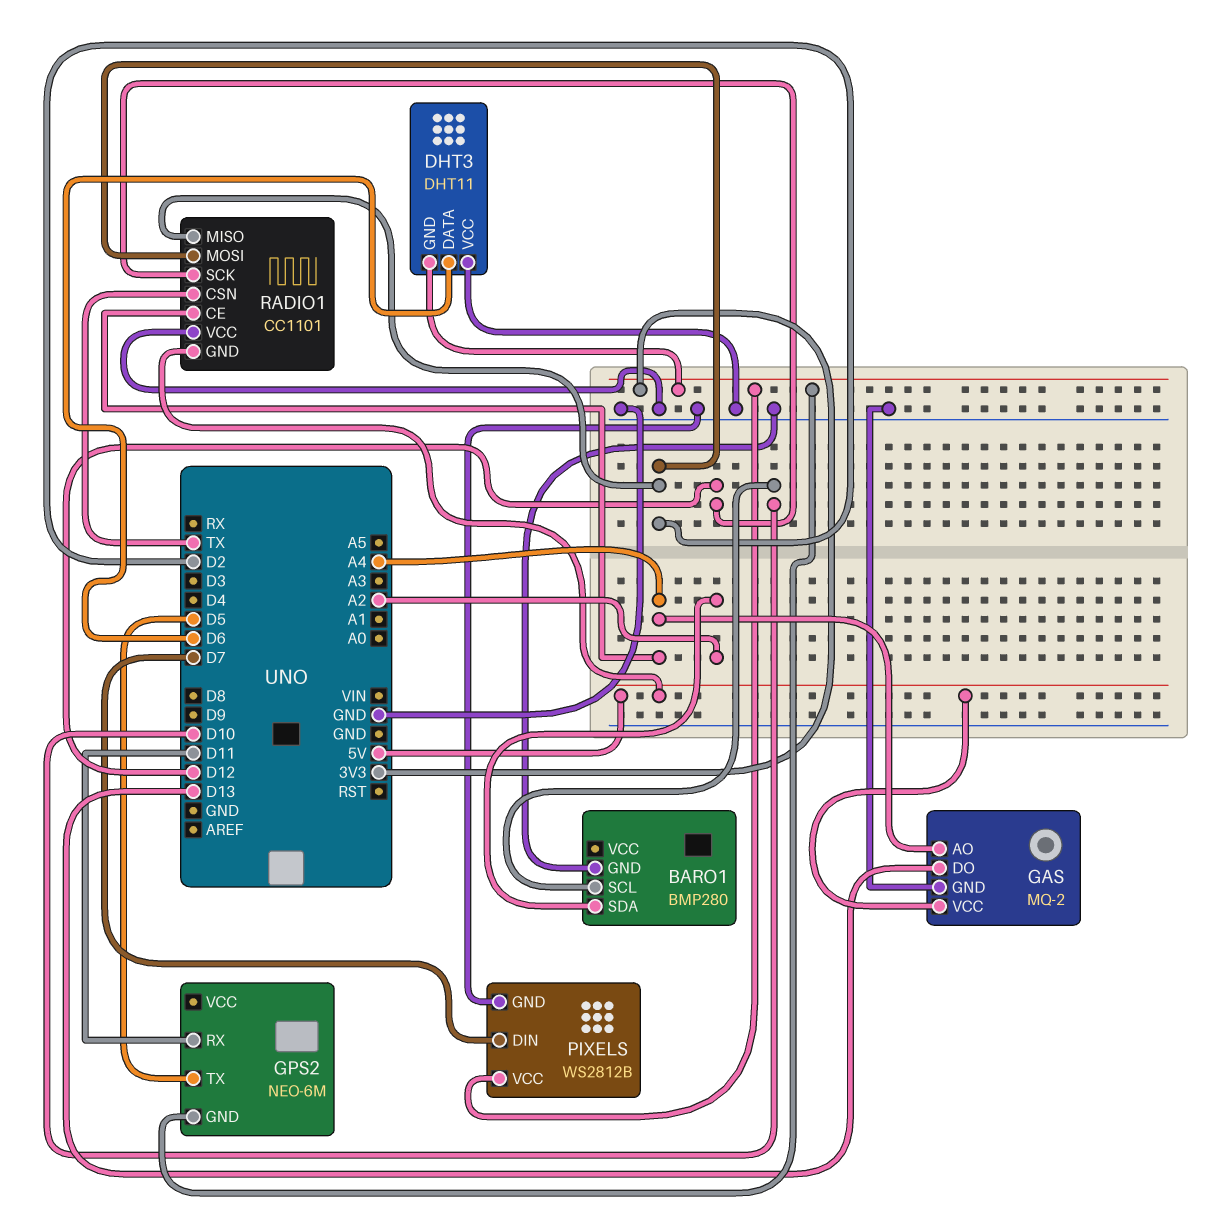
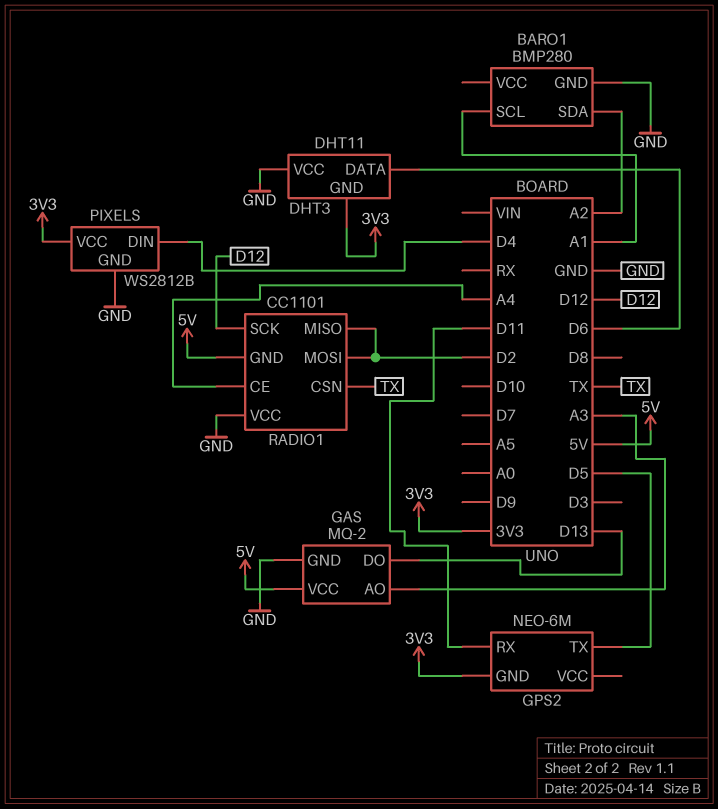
BARO1 pin SCL: D10 -> A1
GAS pin AO: A4 -> A3
PIXELS pin DIN: D7 -> D4

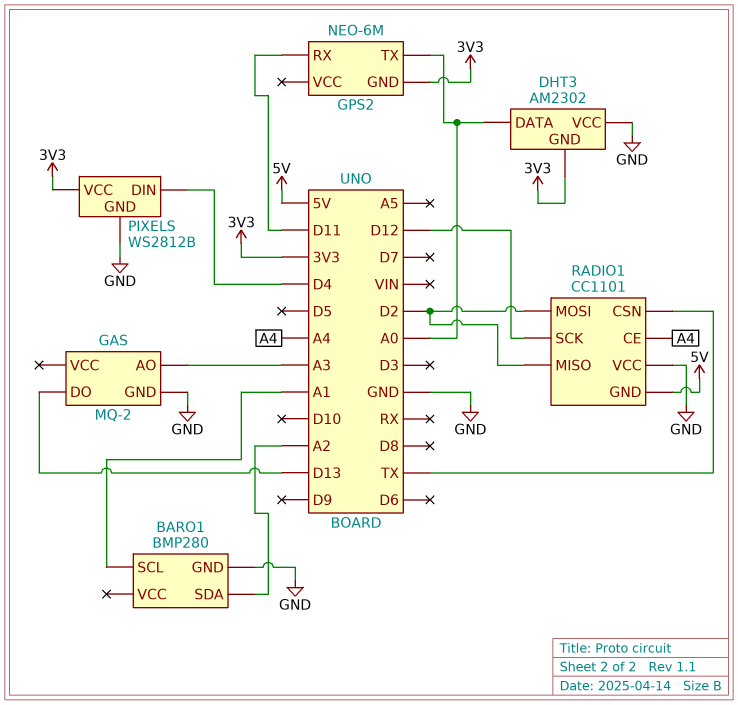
DHT3: DHT11 -> AM2302
DHT3 pin DATA: D6 -> A0
GAS pin VCC: 5V -> none
GPS2 pin TX: D5 -> A0

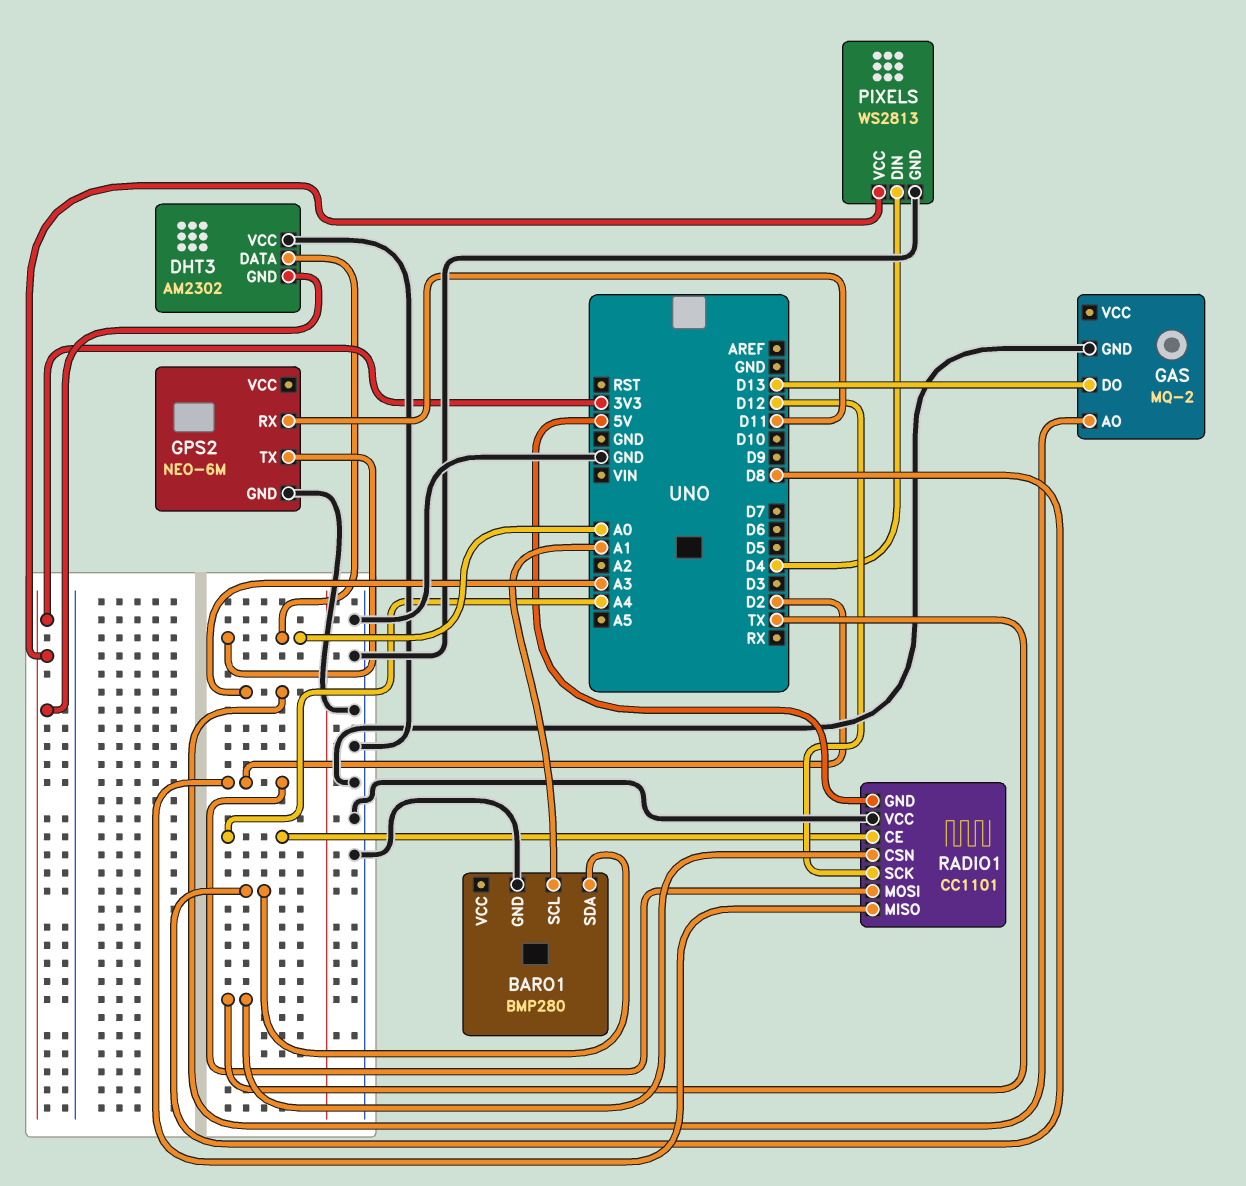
BARO1 pin SDA: A2 -> D8
GPS2 pin GND: 3V3 -> GND
PIXELS: WS2812B -> WS2813

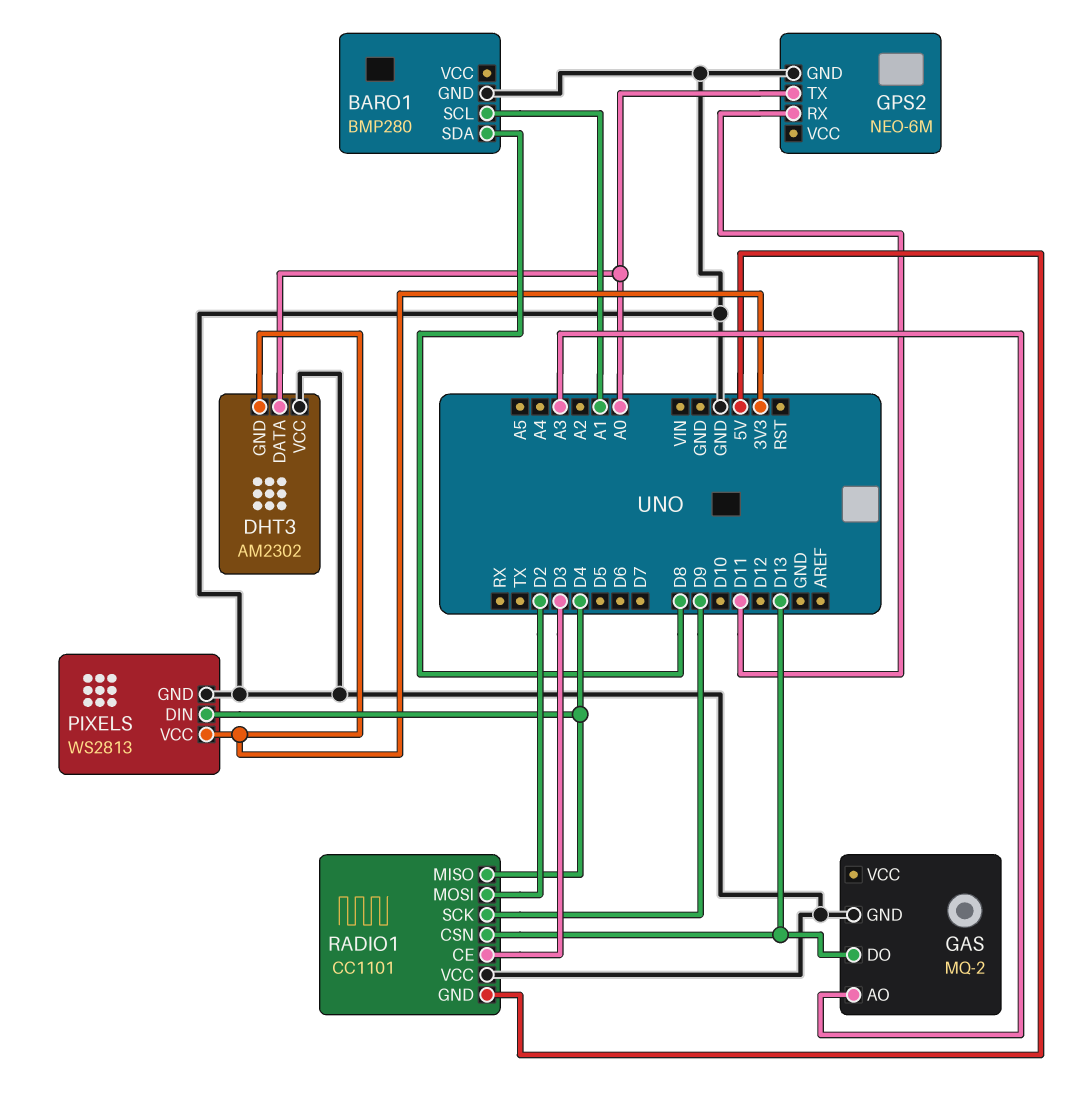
RADIO1 pin CE: A4 -> D3
RADIO1 pin CSN: TX -> D13
RADIO1 pin MISO: D2 -> D4
RADIO1 pin SCK: D12 -> D9

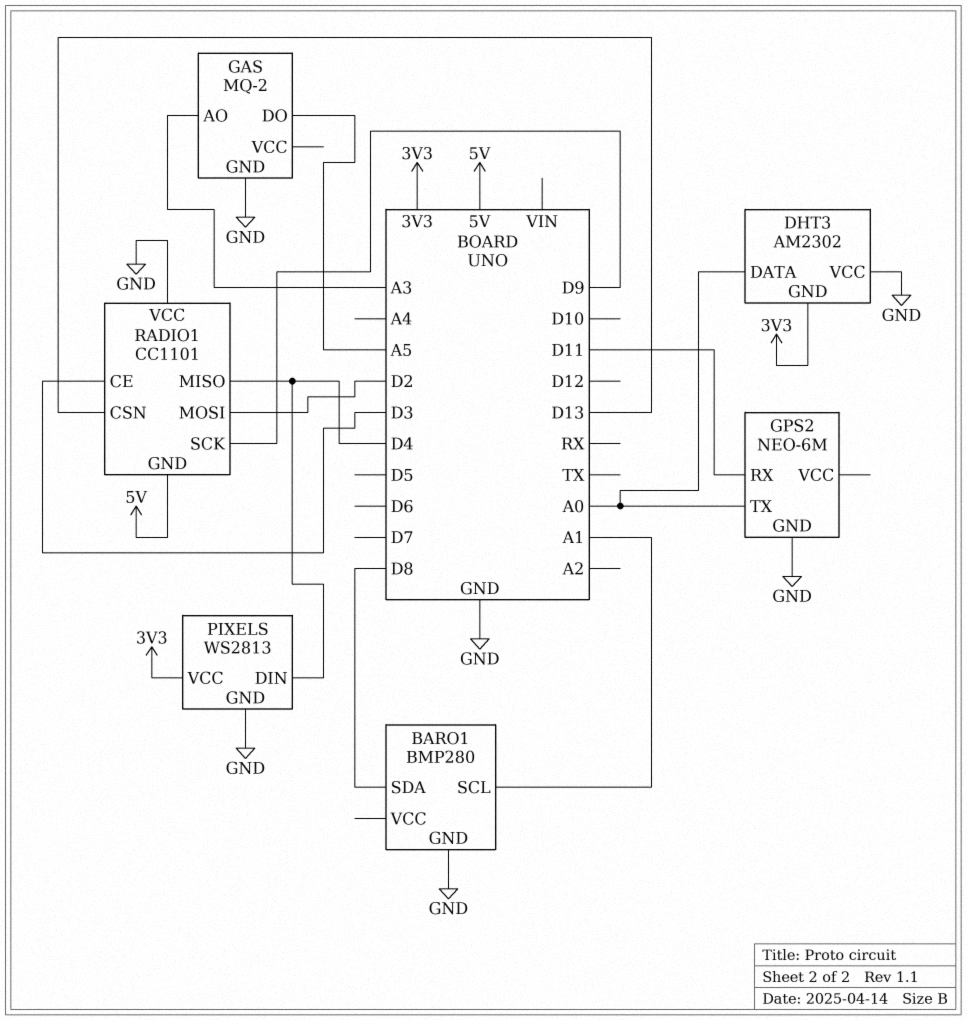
GAS pin DO: D13 -> A5

